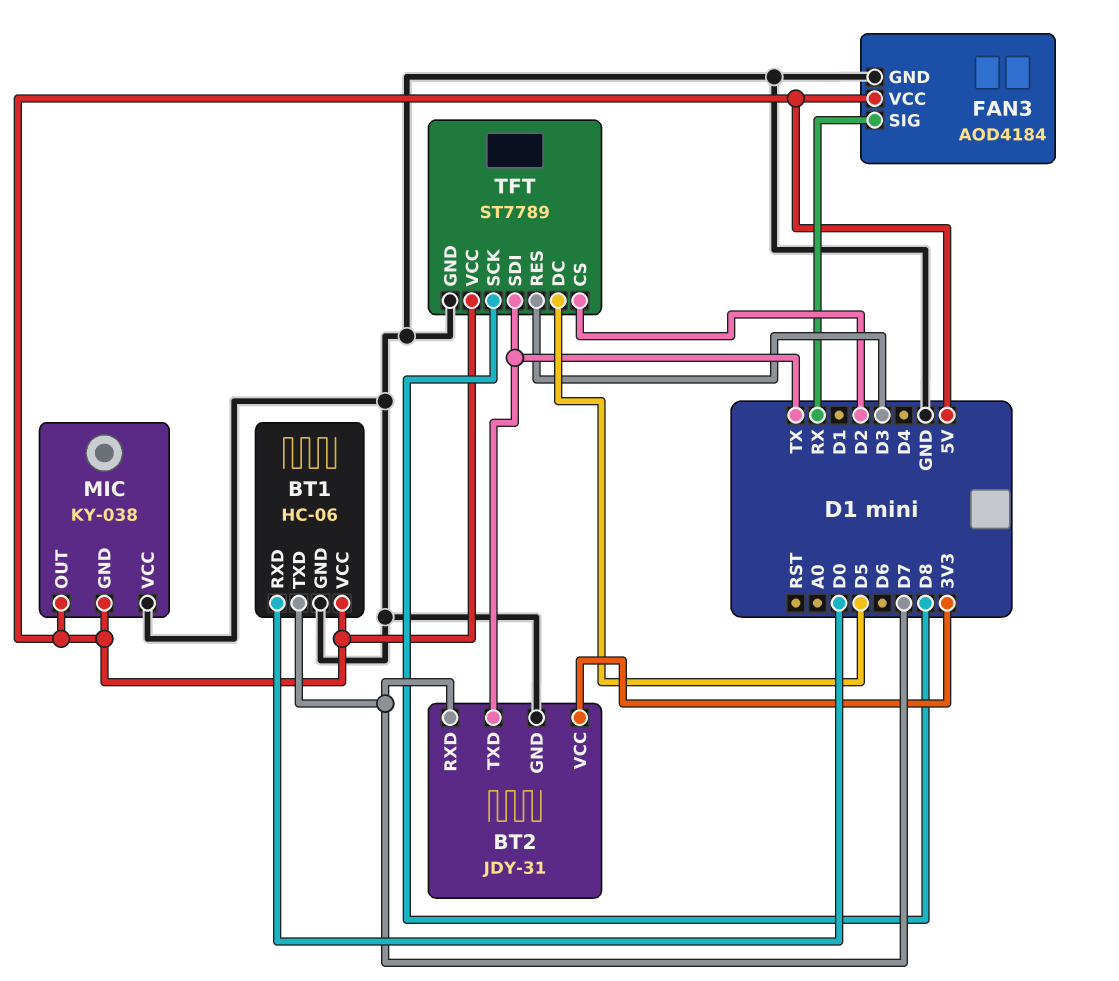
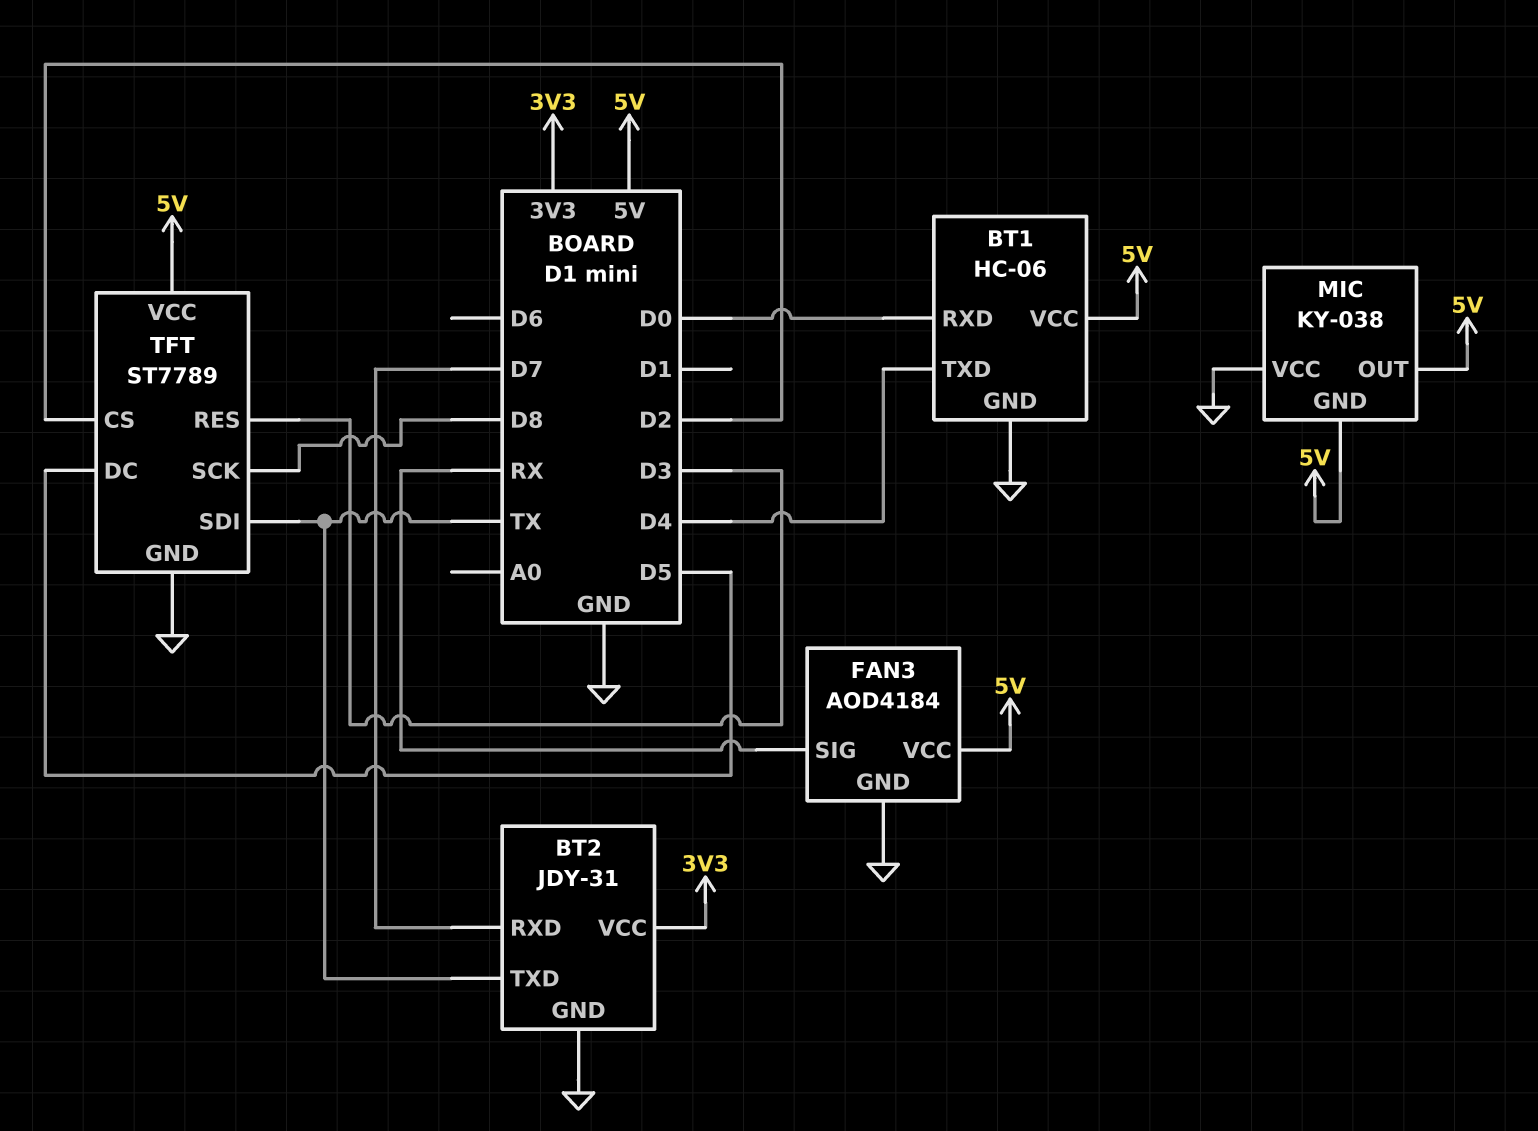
BT1 pin TXD: D7 -> D4

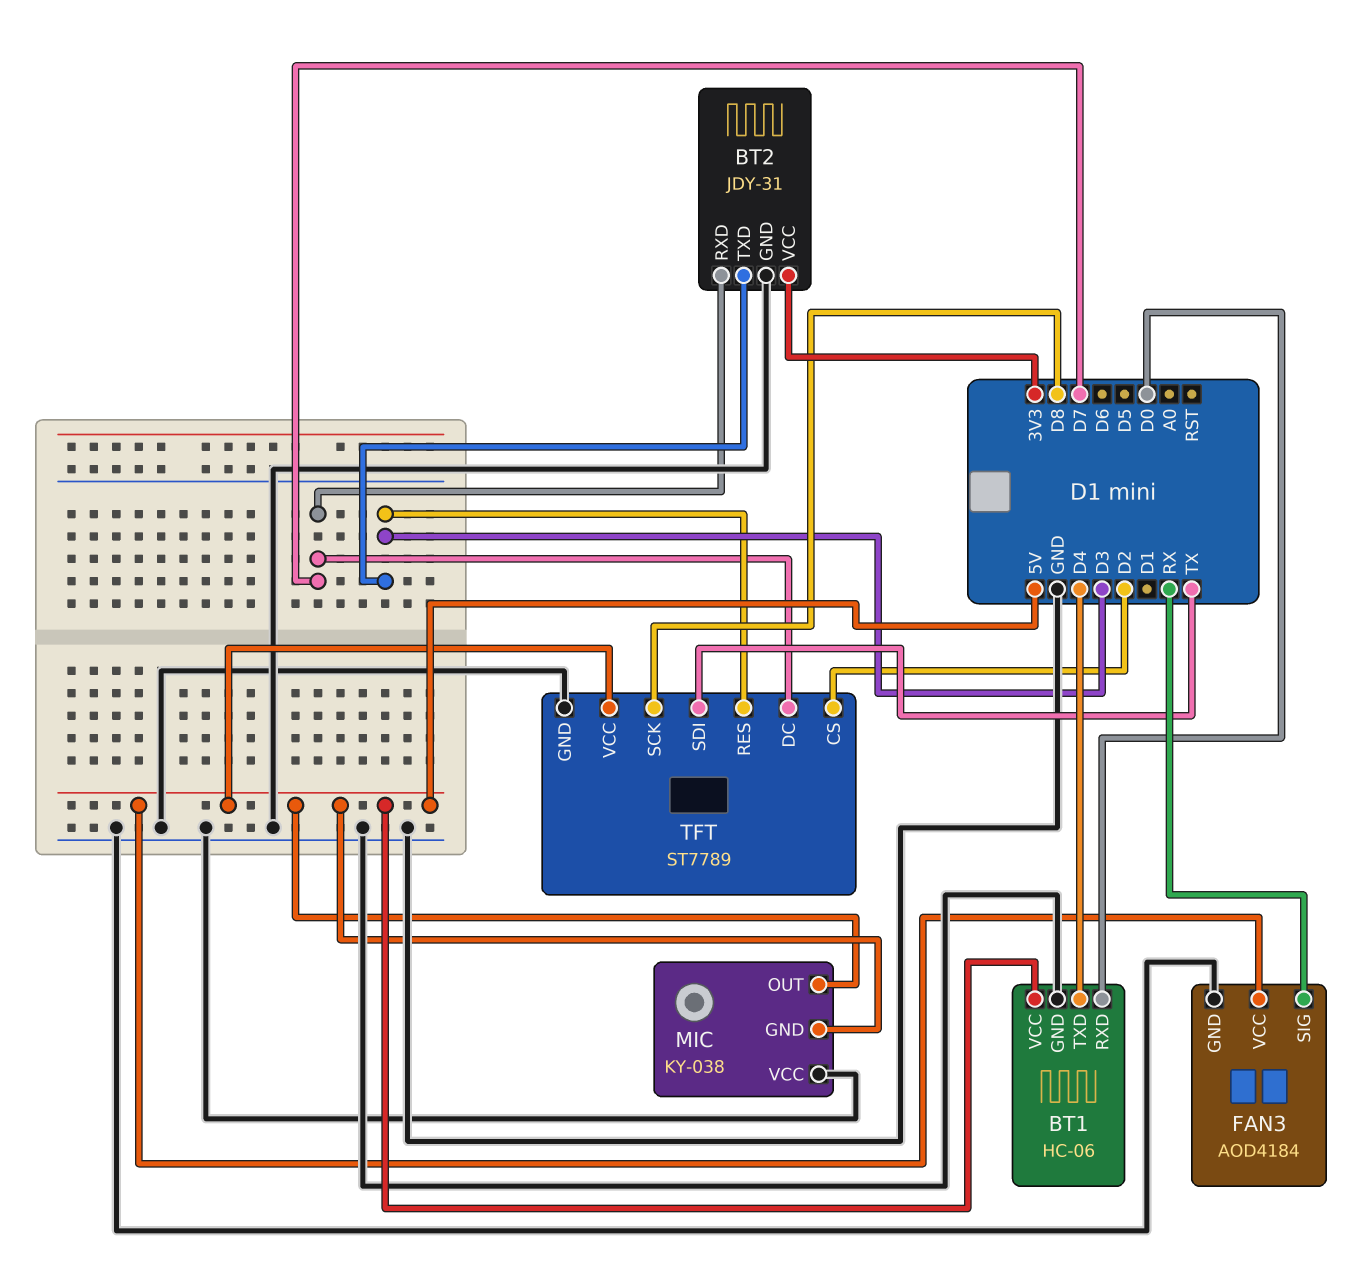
BT2 pin TXD: TX -> D3
TFT pin DC: D5 -> D7

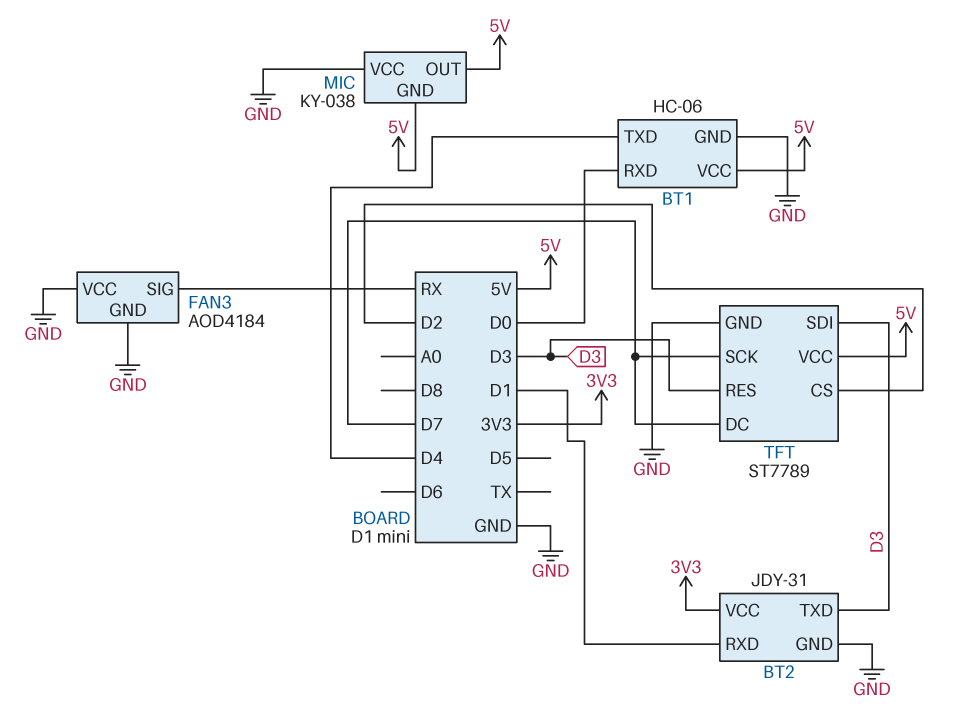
BT2 pin RXD: D7 -> D1
FAN3 pin VCC: 5V -> GND
TFT pin SCK: D8 -> D7
TFT pin SDI: TX -> D3

